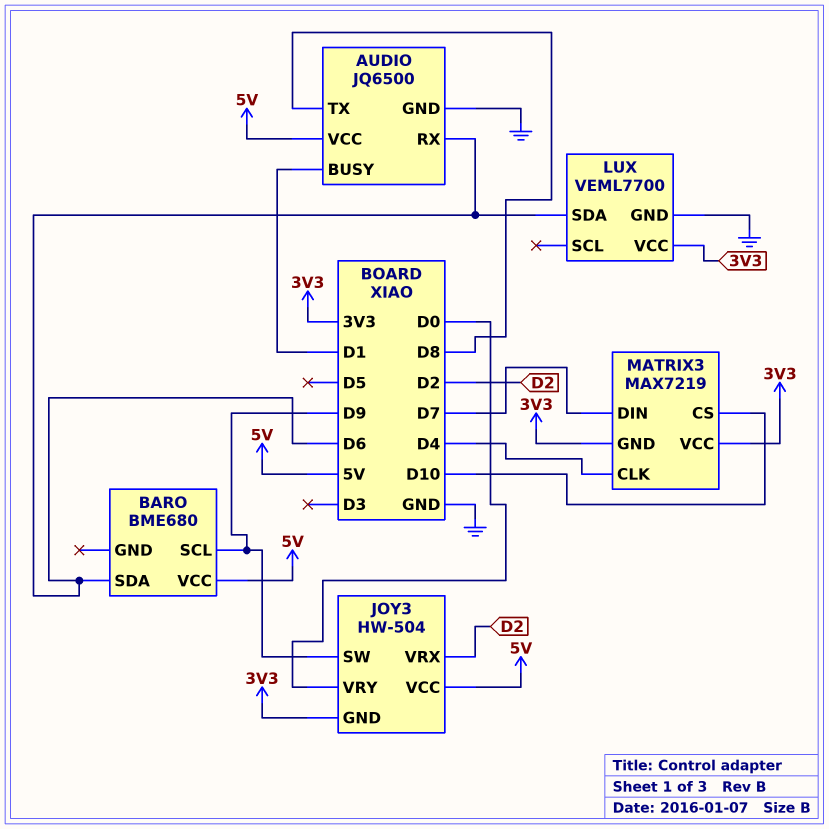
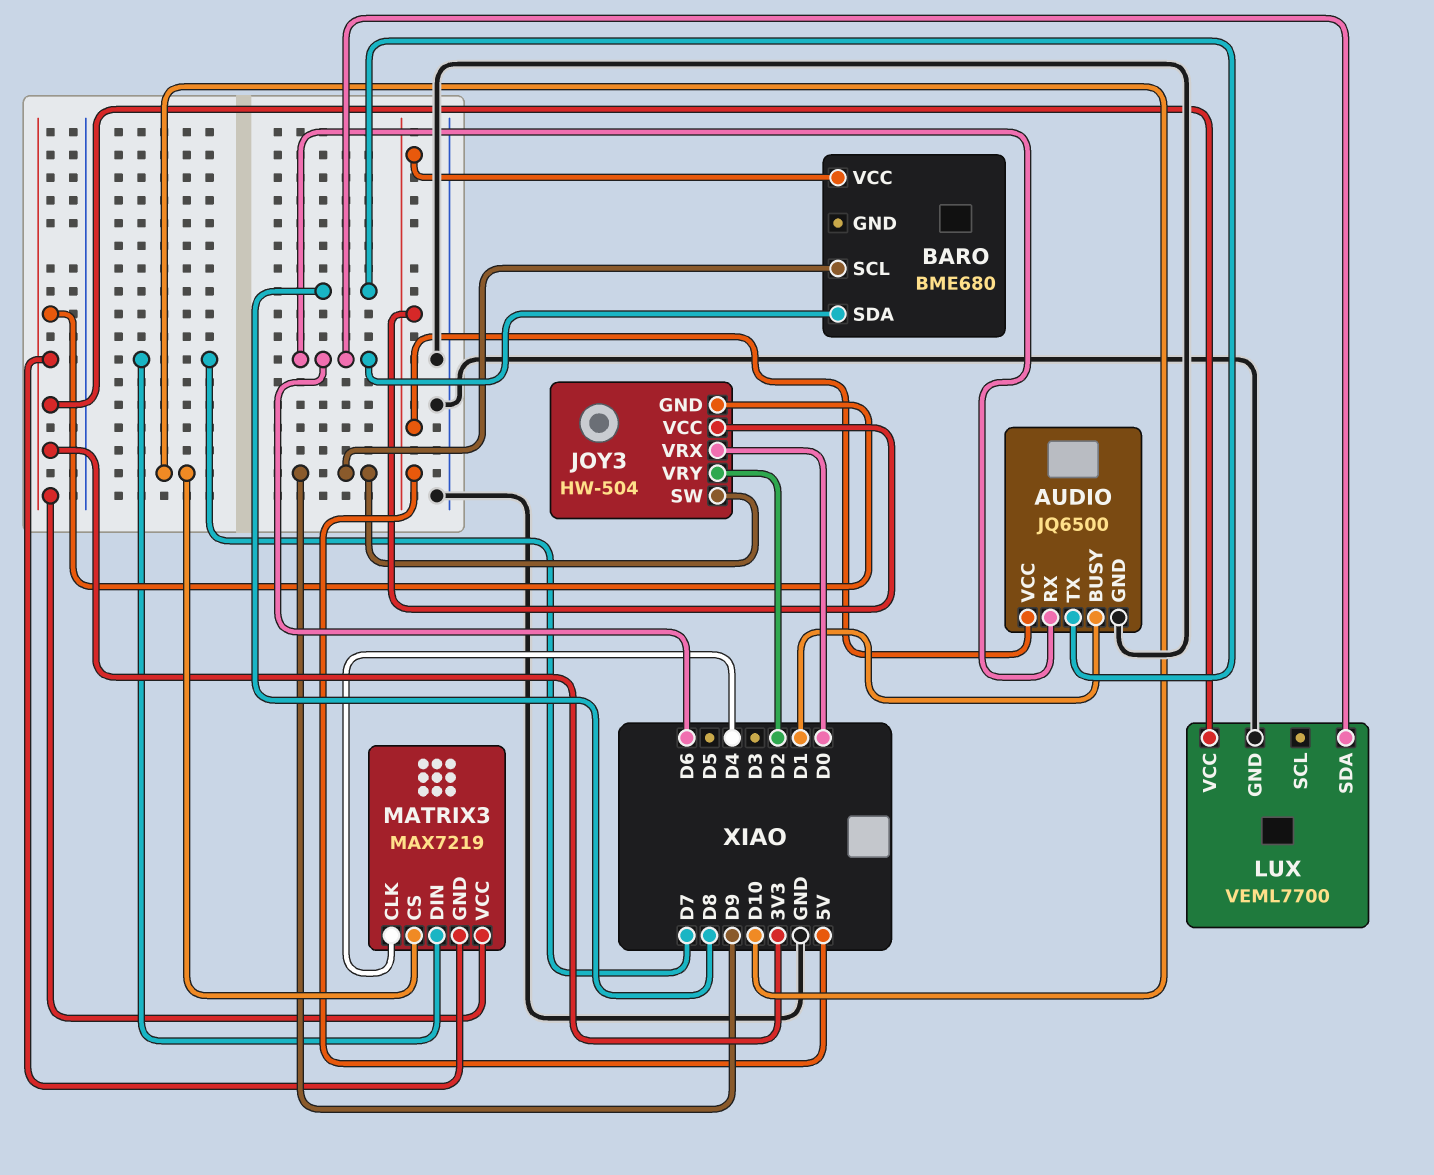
JOY3 pin VRX: D2 -> D0
JOY3 pin VRY: D0 -> D2

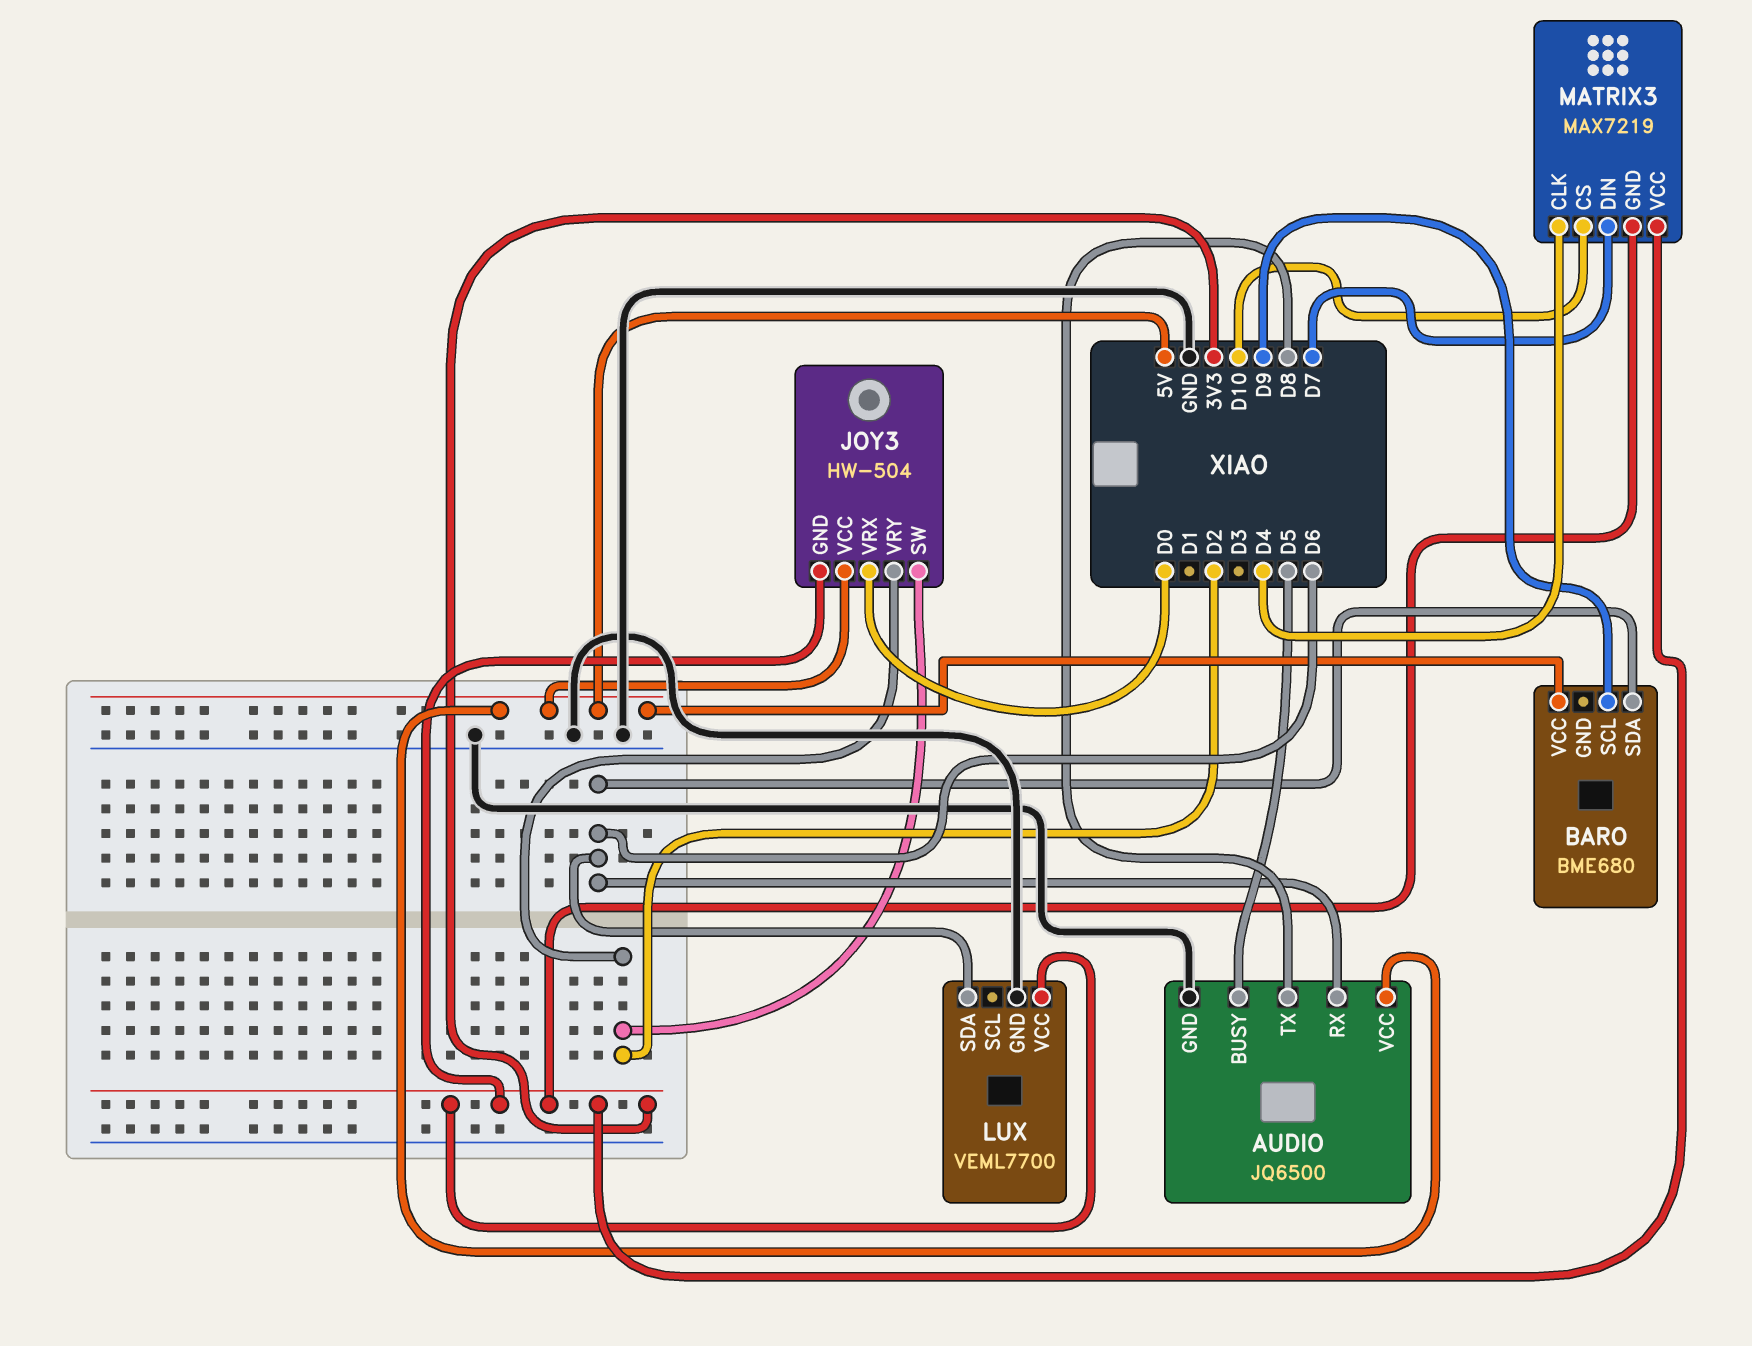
AUDIO pin BUSY: D1 -> D5
JOY3 pin SW: D9 -> D2

